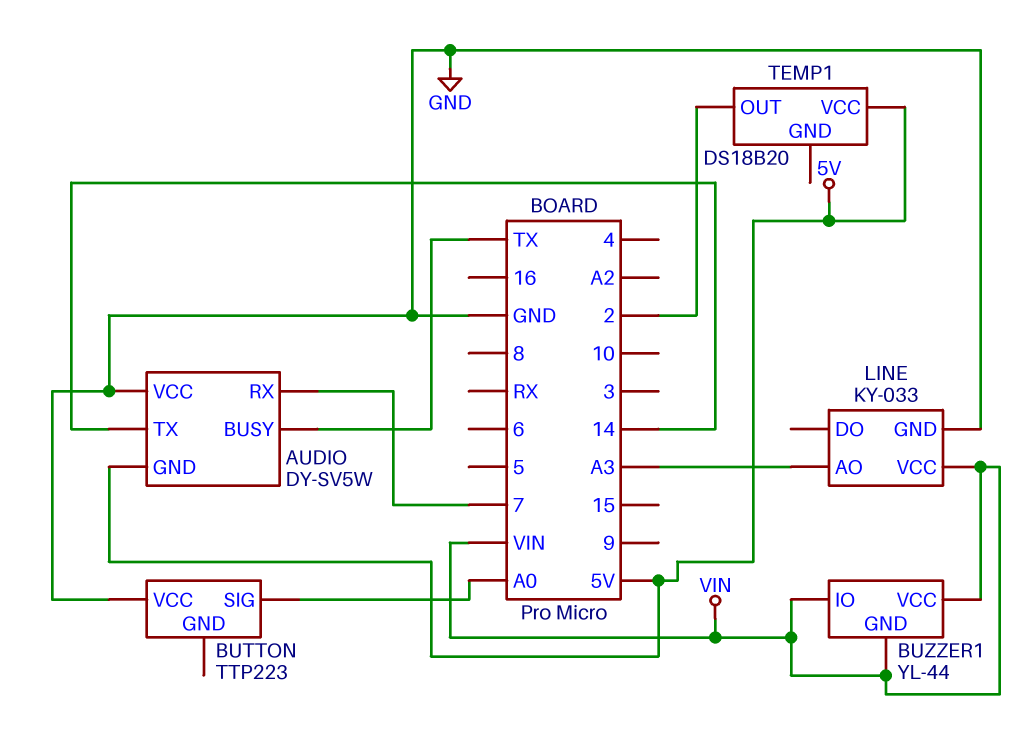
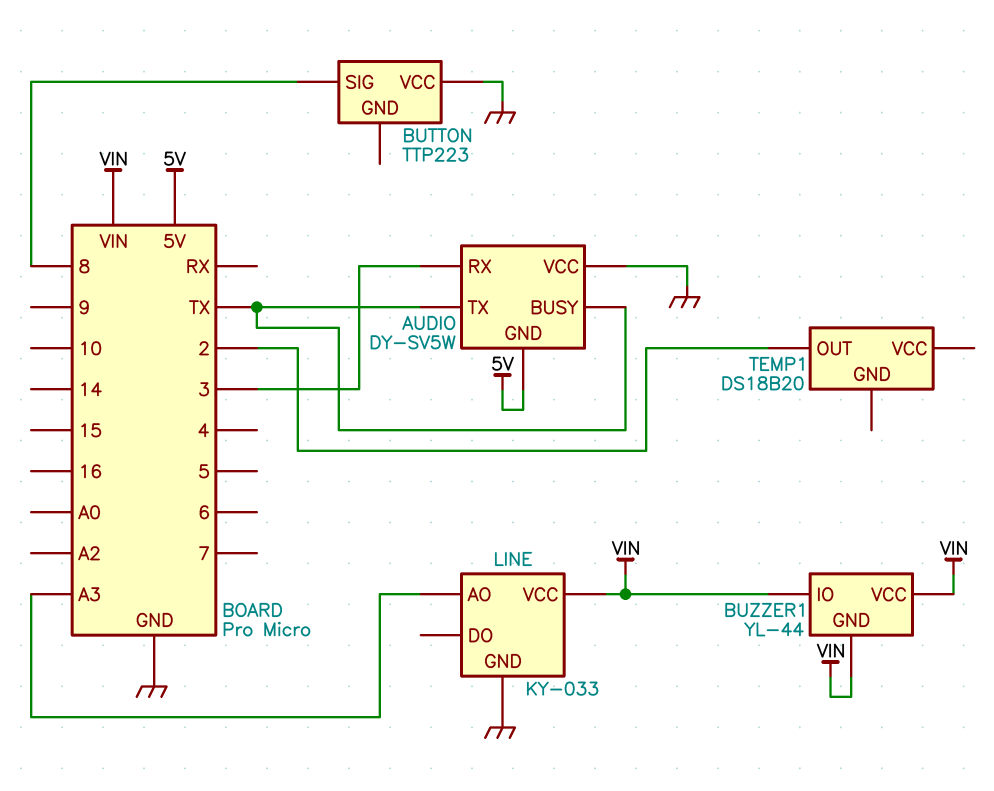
AUDIO pin RX: 7 -> 3
AUDIO pin TX: 14 -> TX
BUTTON pin SIG: A0 -> 8
TEMP1 pin VCC: 5V -> none

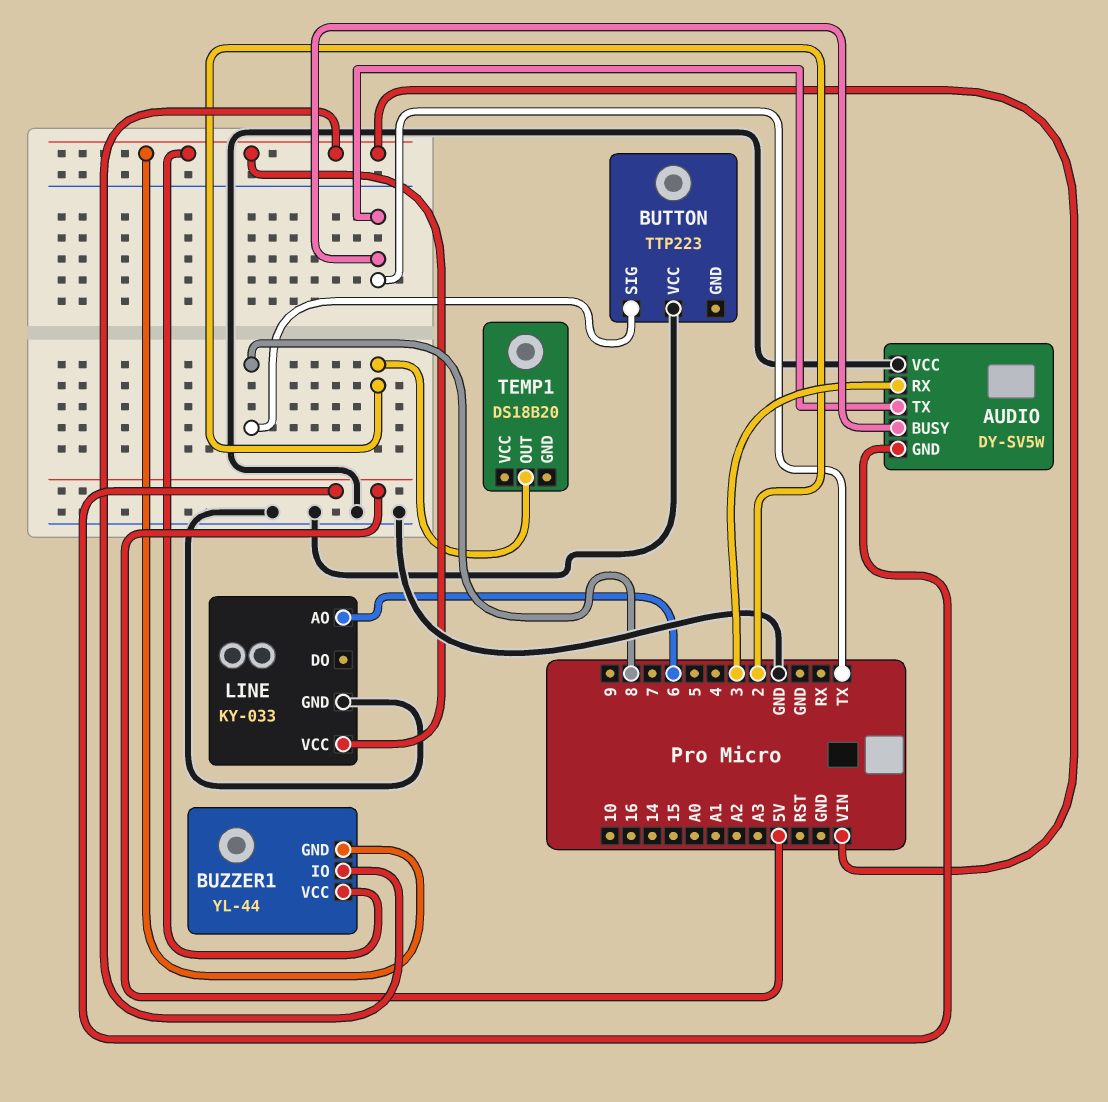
LINE pin AO: A3 -> 6

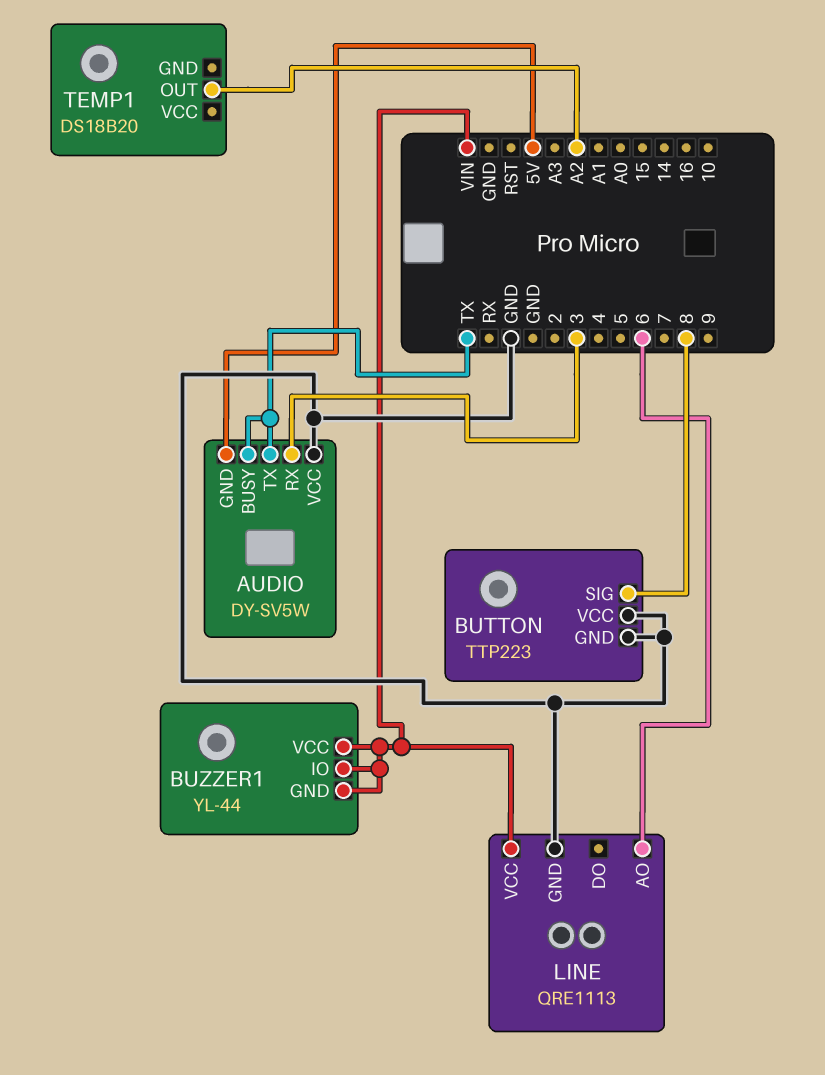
BUTTON pin GND: none -> GND
LINE: KY-033 -> QRE1113
TEMP1 pin OUT: 2 -> A2

